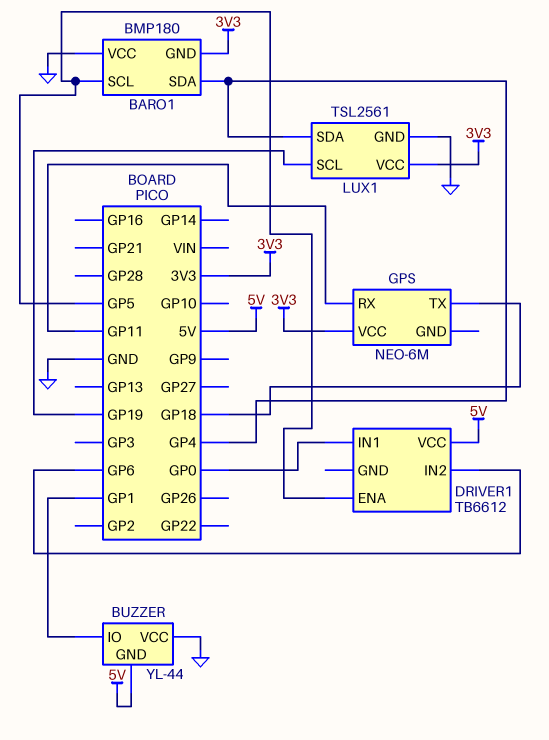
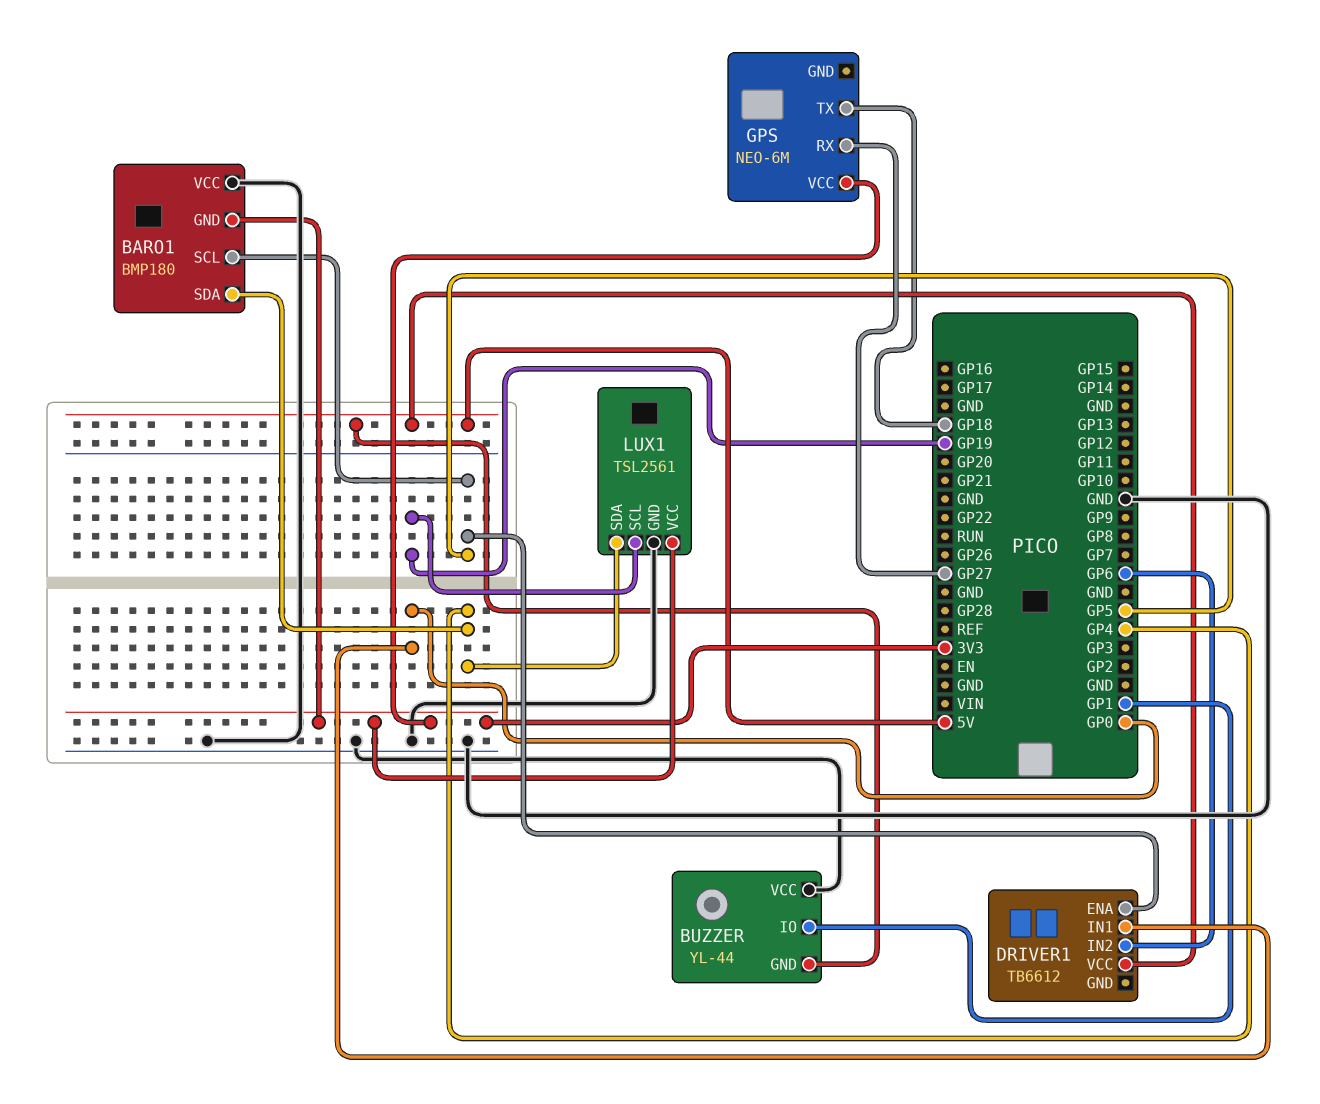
GPS pin RX: GP11 -> GP27

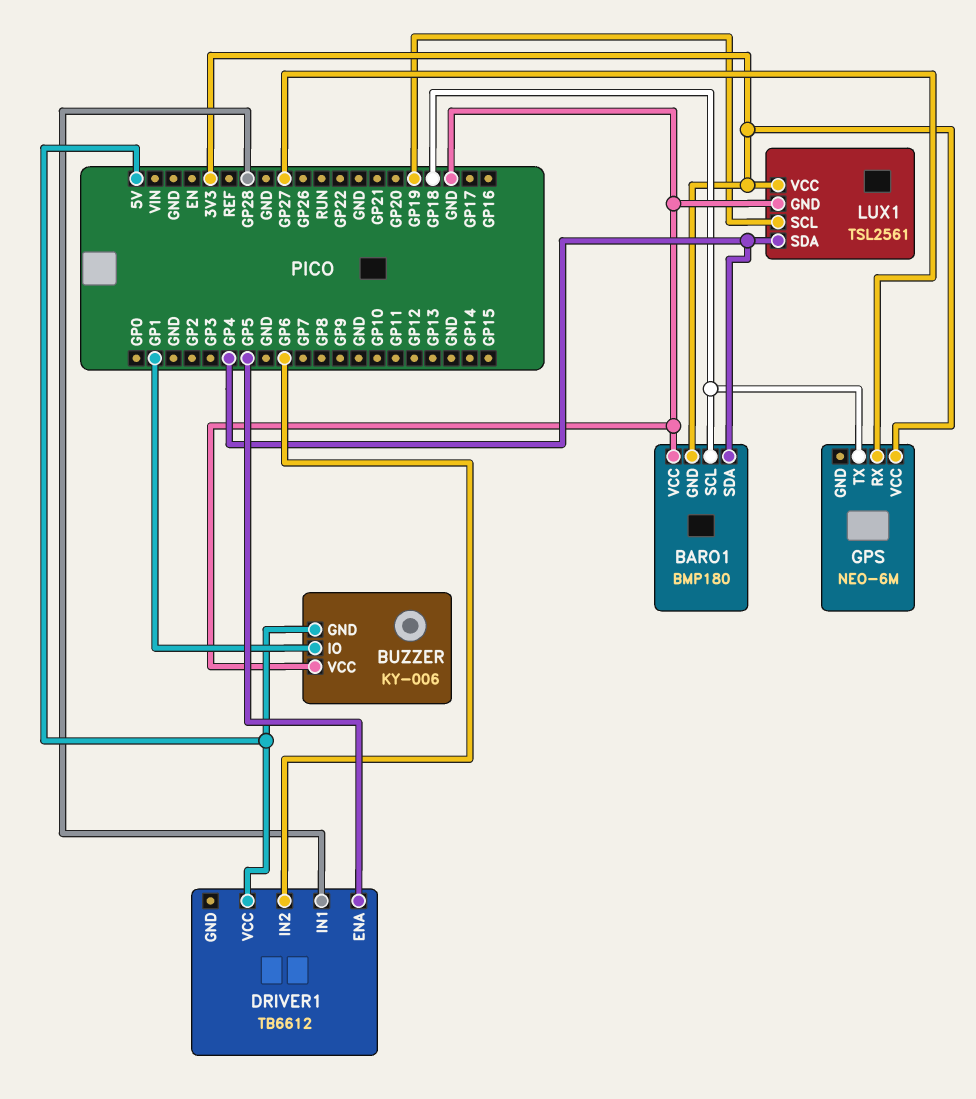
BARO1 pin SCL: GP5 -> GP18
BUZZER: YL-44 -> KY-006
DRIVER1 pin IN1: GP0 -> GP28

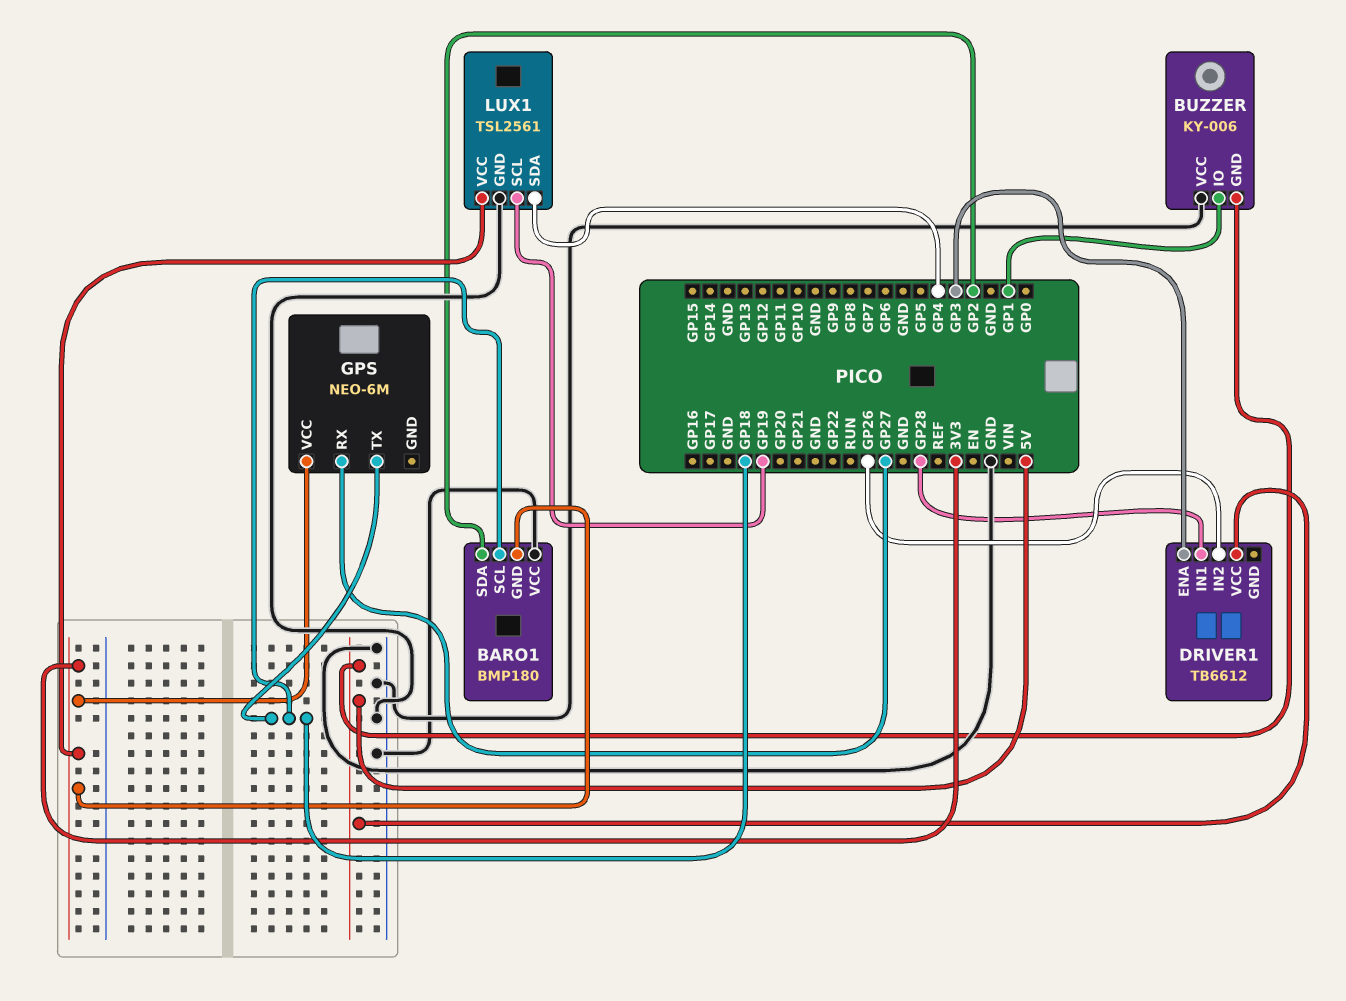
BARO1 pin SDA: GP4 -> GP2
DRIVER1 pin ENA: GP5 -> GP3
DRIVER1 pin IN2: GP6 -> GP26

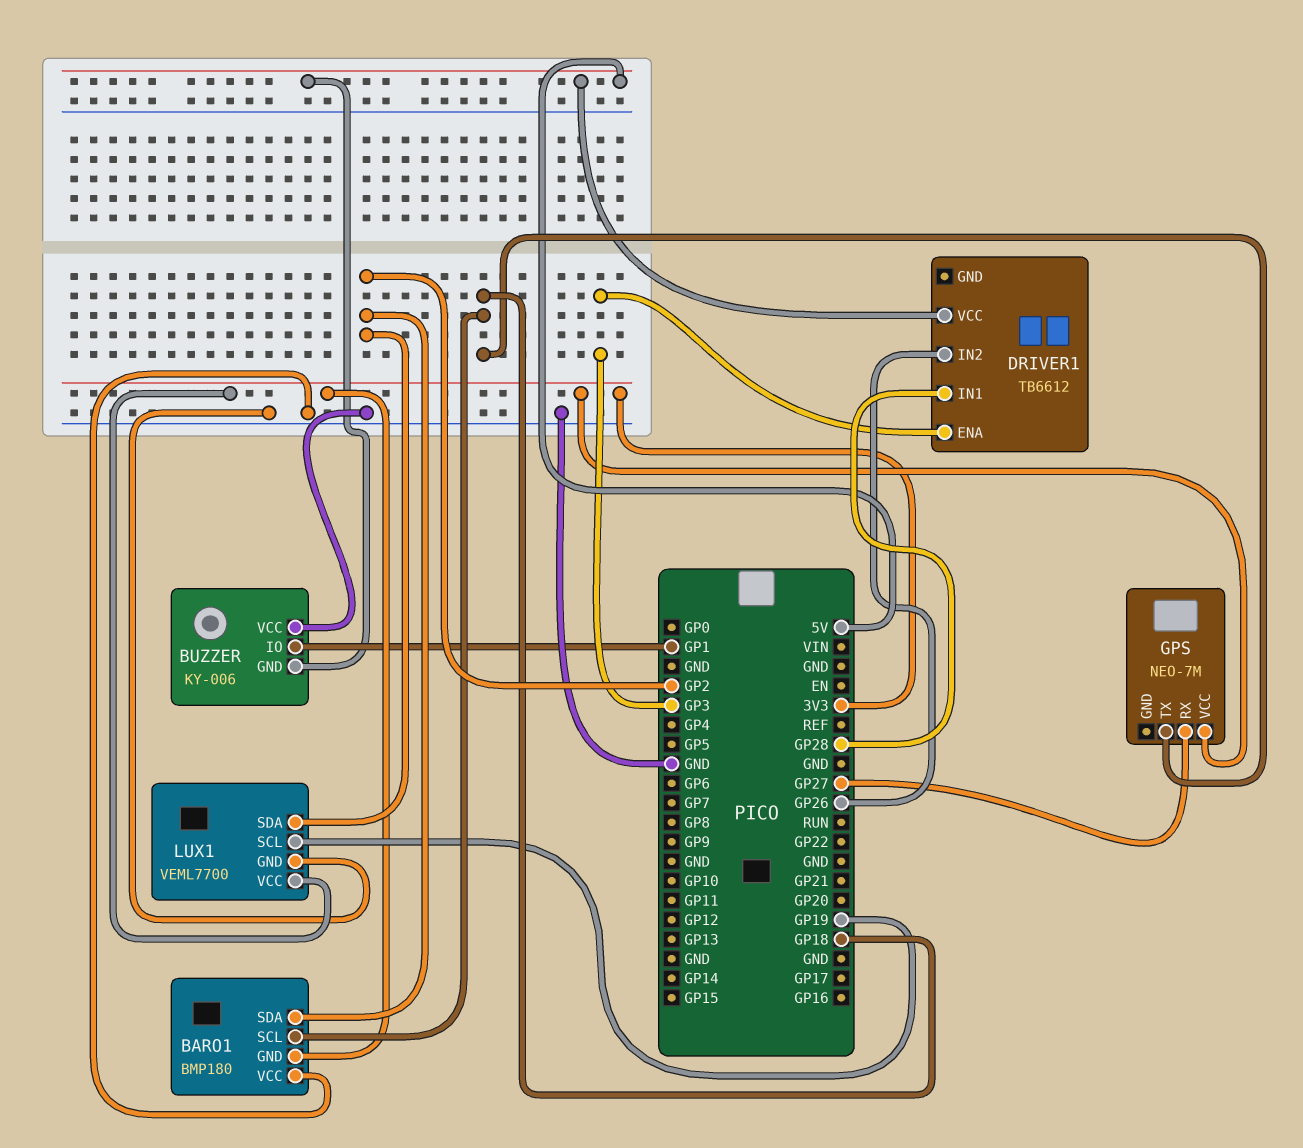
GPS: NEO-6M -> NEO-7M
LUX1: TSL2561 -> VEML7700
LUX1 pin SDA: GP4 -> GP2

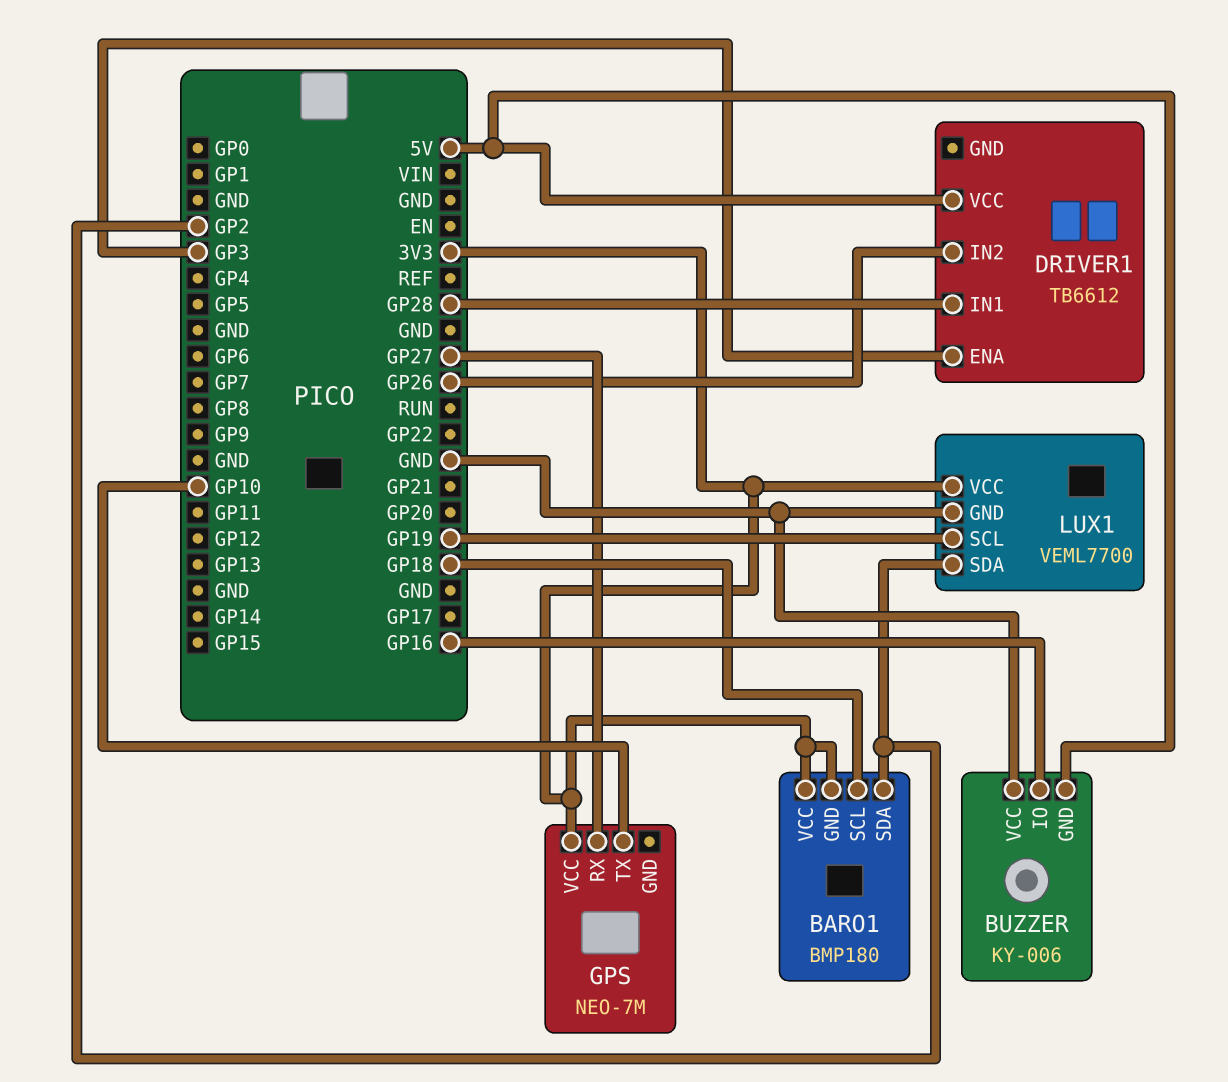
BARO1 pin VCC: GND -> 3V3
BUZZER pin IO: GP1 -> GP16
GPS pin TX: GP18 -> GP10

